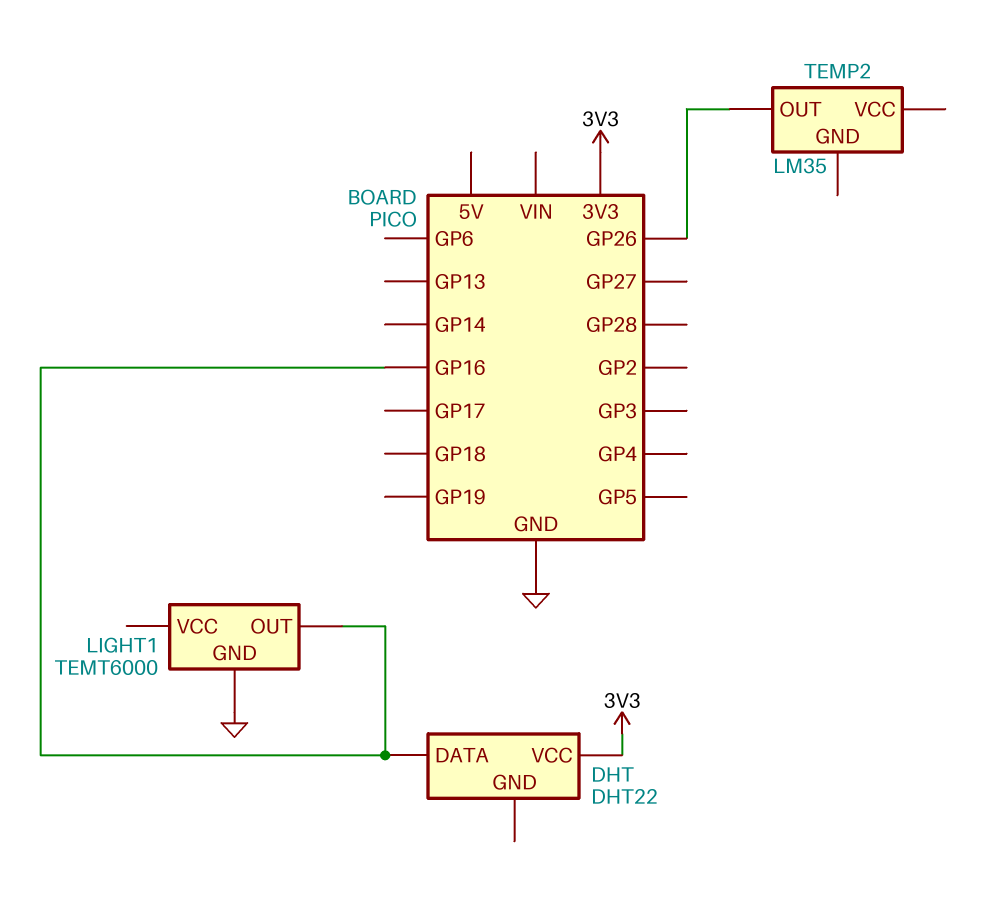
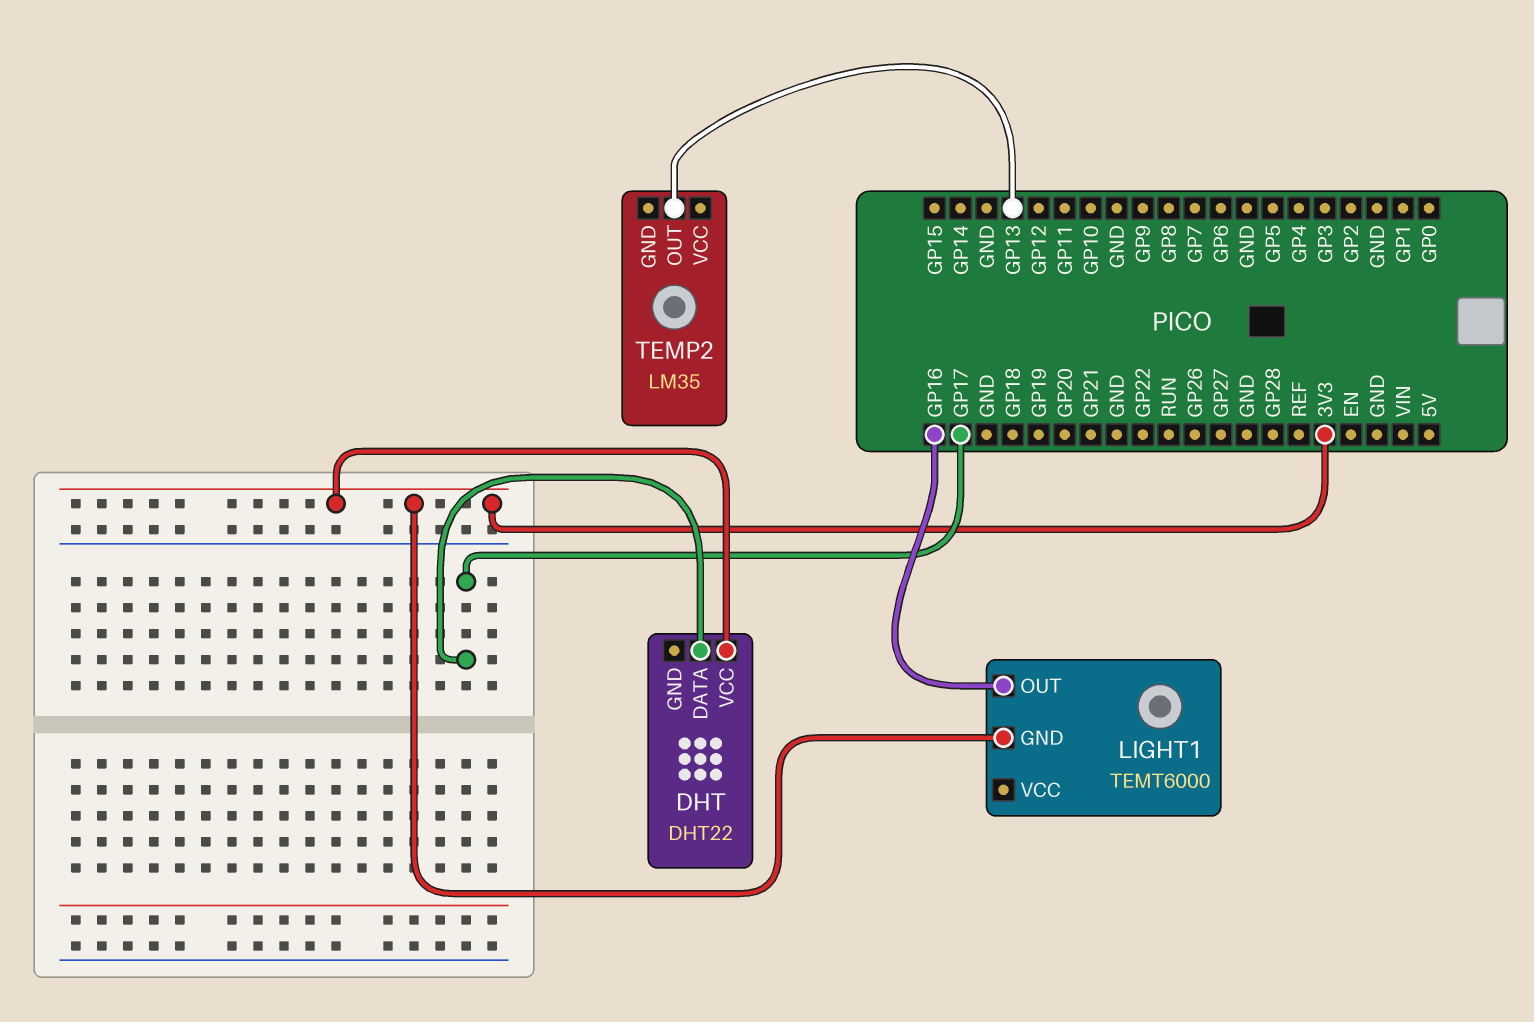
DHT pin DATA: GP16 -> GP17
LIGHT1 pin GND: GND -> 3V3
TEMP2 pin OUT: GP26 -> GP13

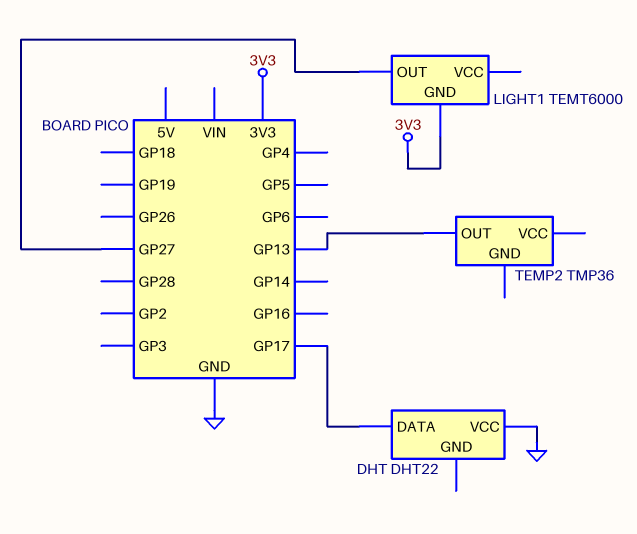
DHT pin VCC: 3V3 -> GND
LIGHT1 pin OUT: GP16 -> GP27
TEMP2: LM35 -> TMP36

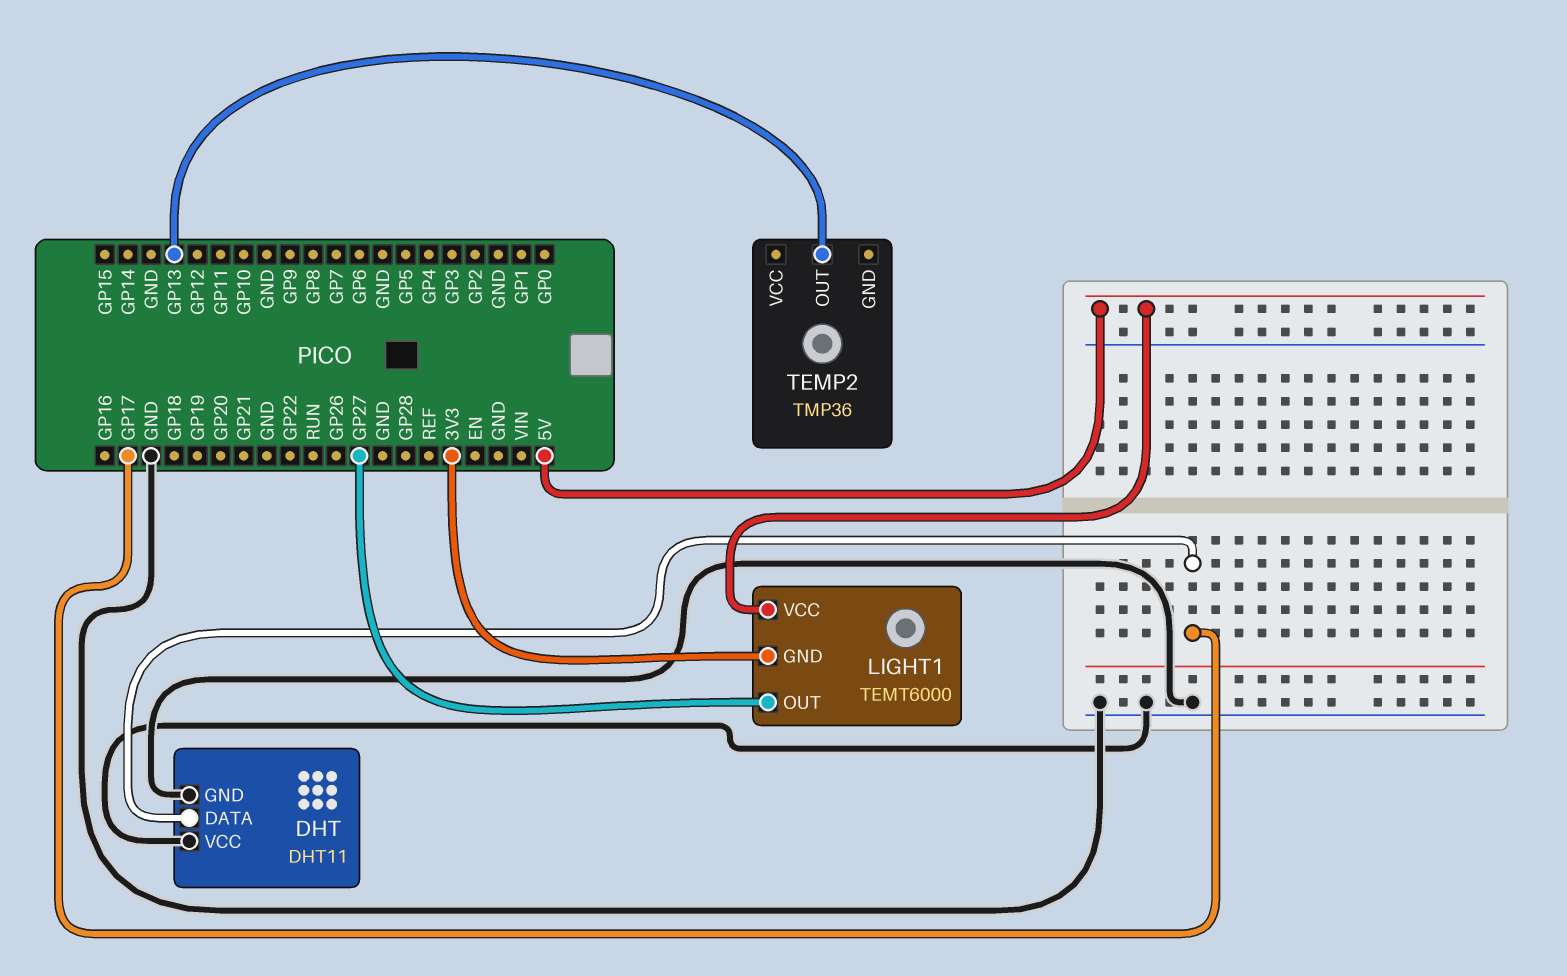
DHT: DHT22 -> DHT11
DHT pin GND: none -> GND
LIGHT1 pin VCC: none -> 5V

